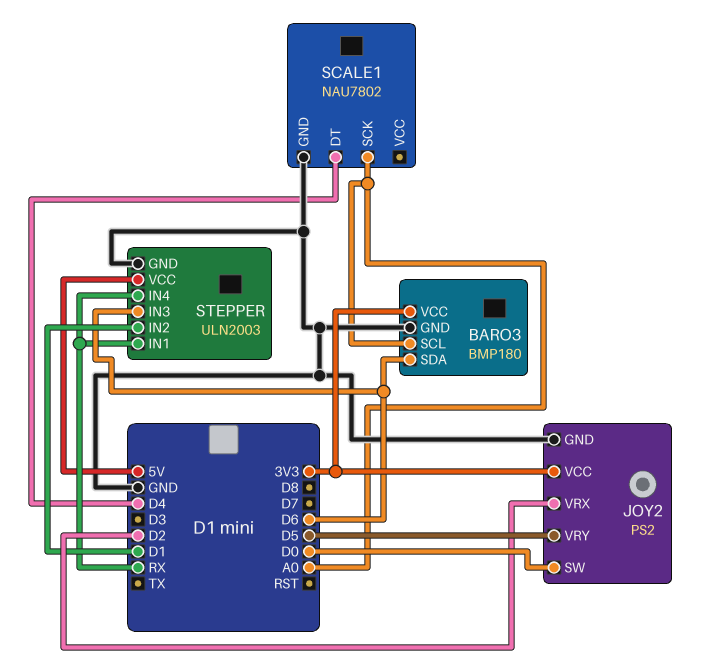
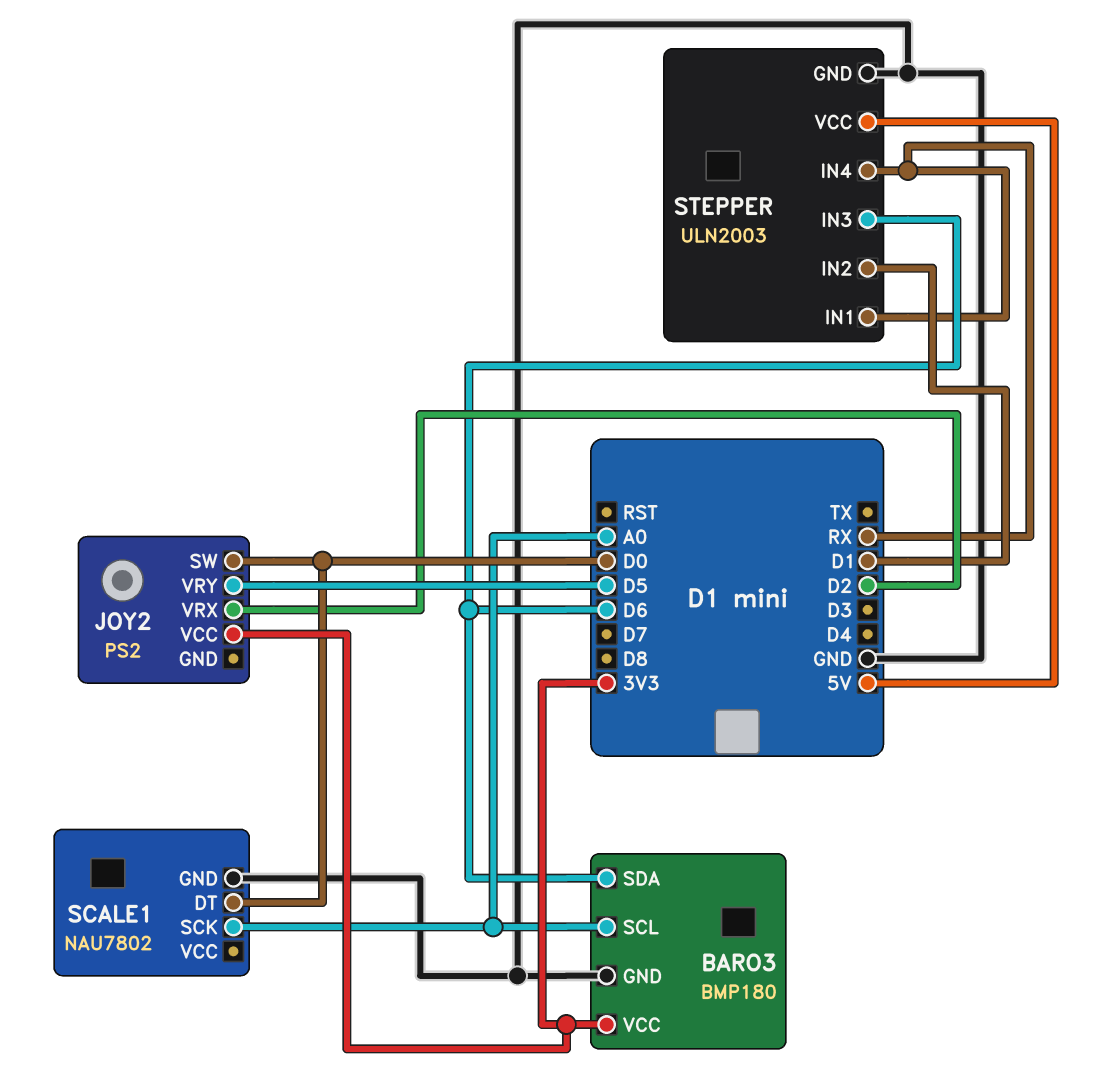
JOY2 pin GND: GND -> none
SCALE1 pin DT: D4 -> D0

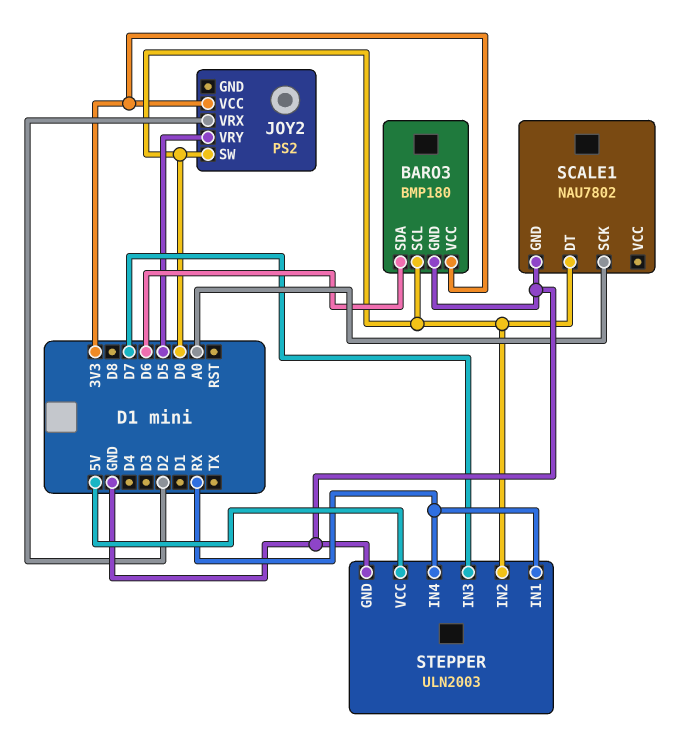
BARO3 pin SCL: A0 -> D0
STEPPER pin IN2: D1 -> D0
STEPPER pin IN3: D6 -> D7

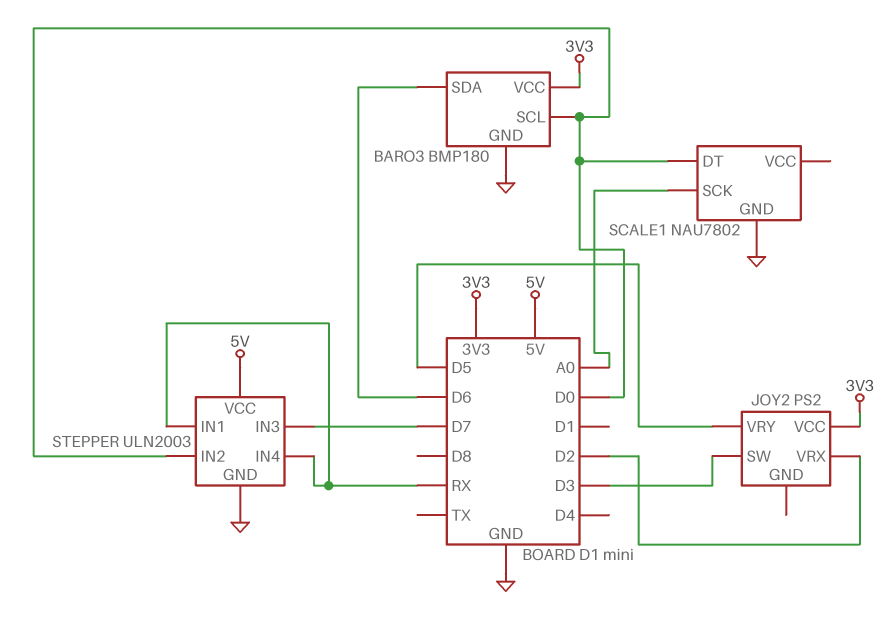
JOY2 pin SW: D0 -> D3

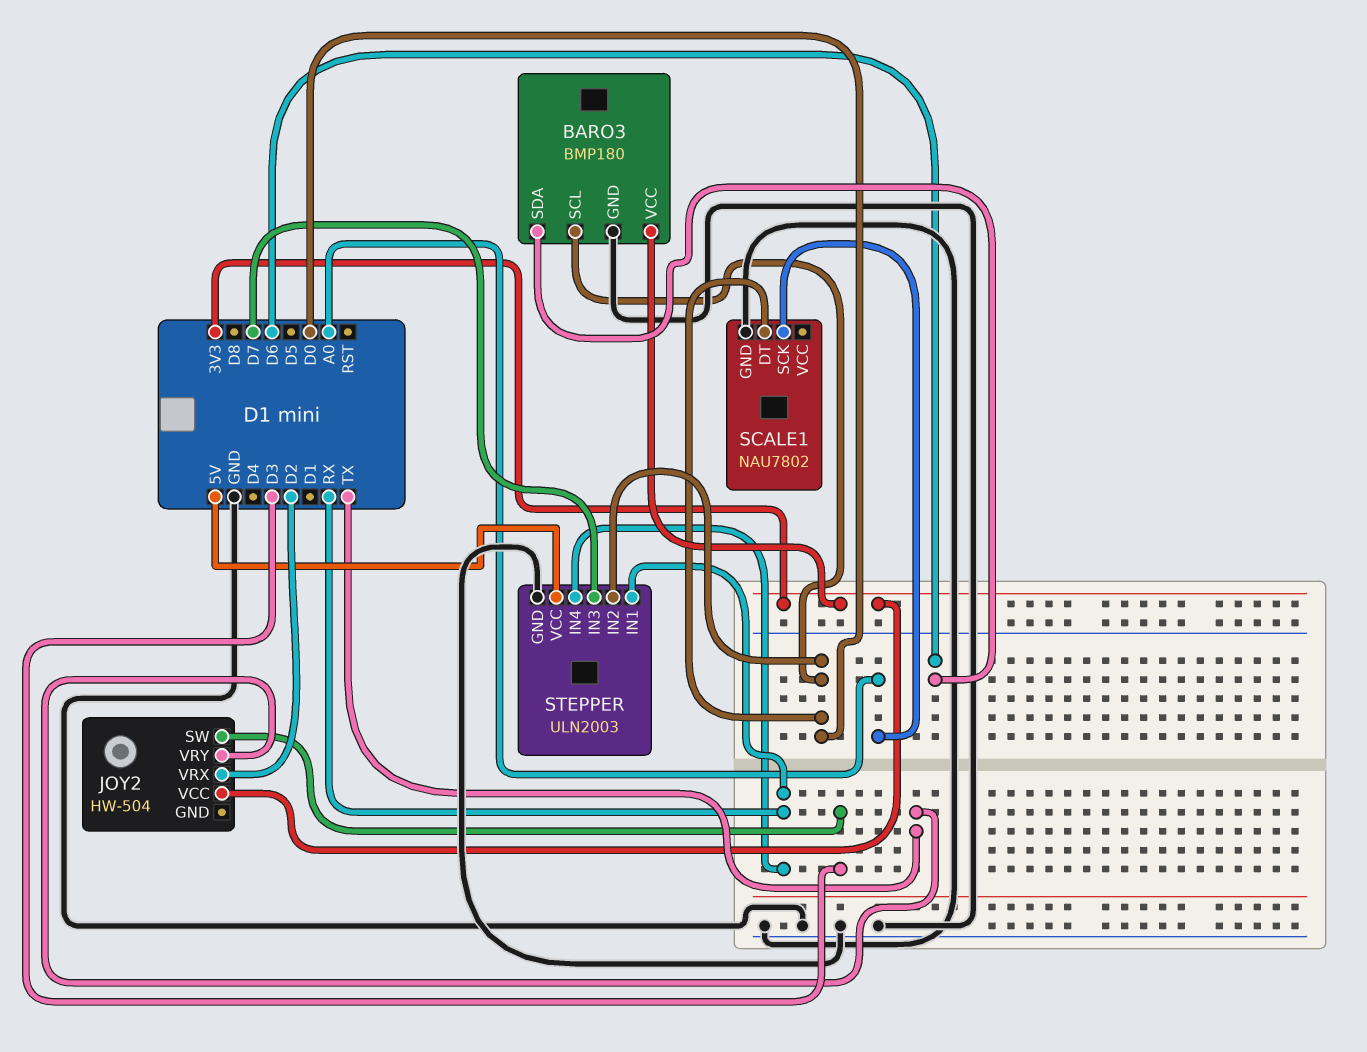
JOY2: PS2 -> HW-504
JOY2 pin VRY: D5 -> TX

